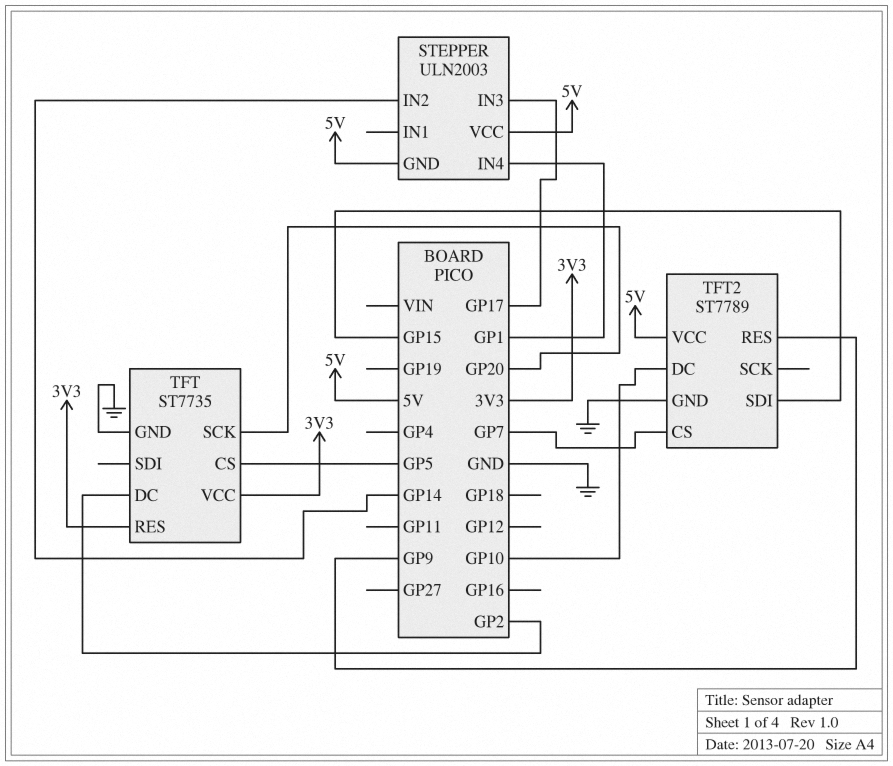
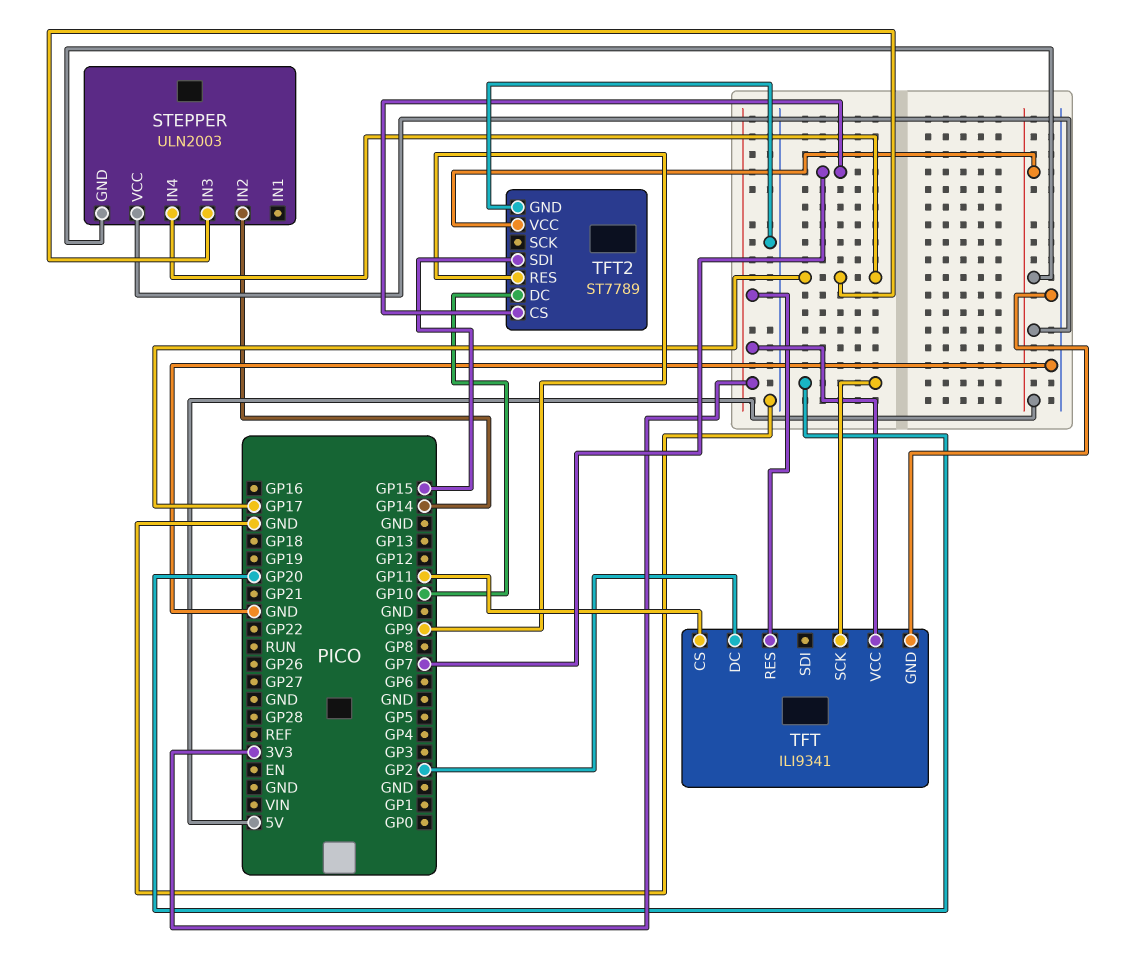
STEPPER pin IN4: GP1 -> GP17
TFT: ST7735 -> ILI9341
TFT pin CS: GP5 -> GP11

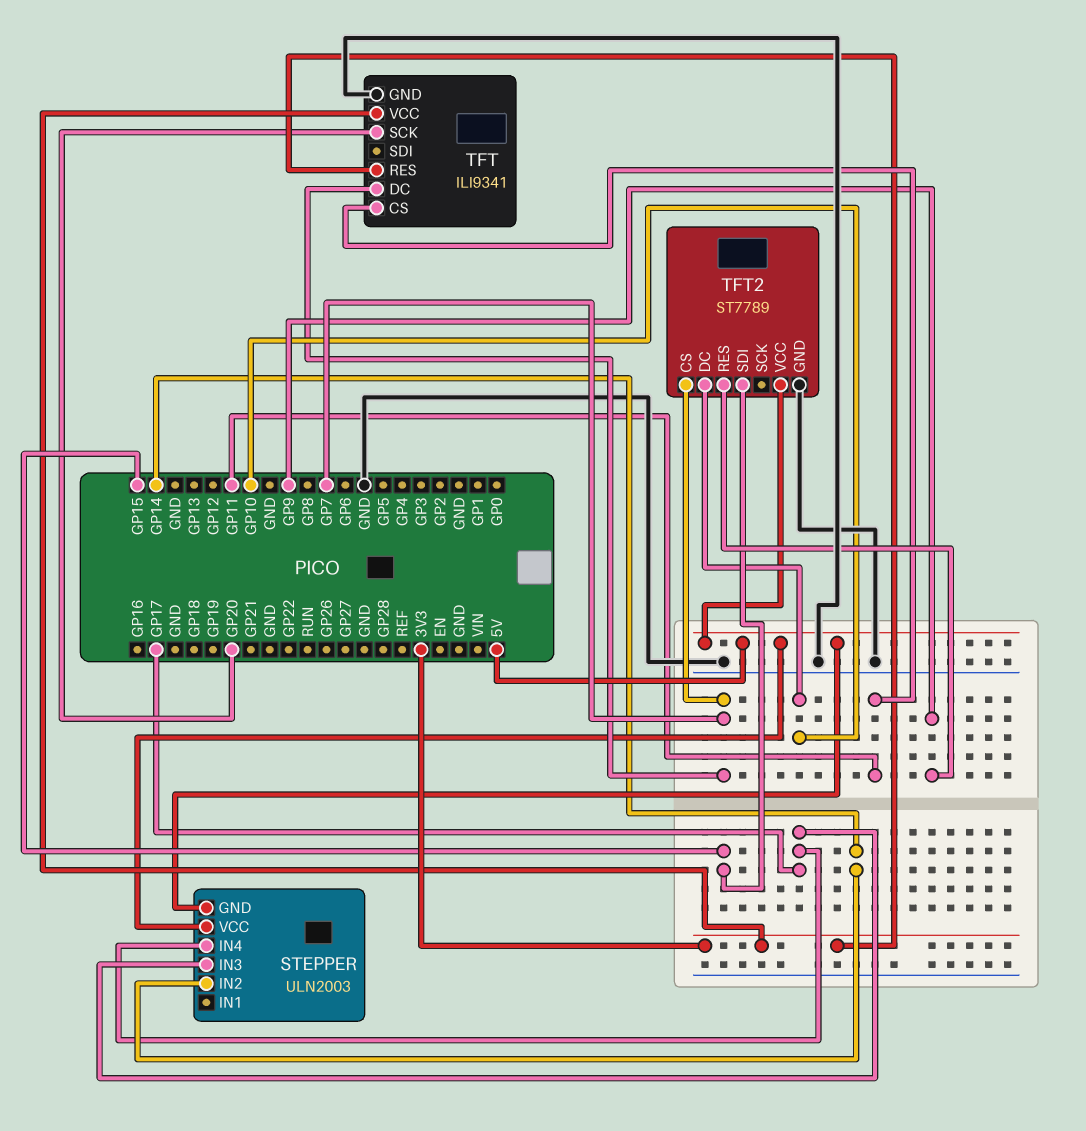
TFT pin DC: GP2 -> GP7

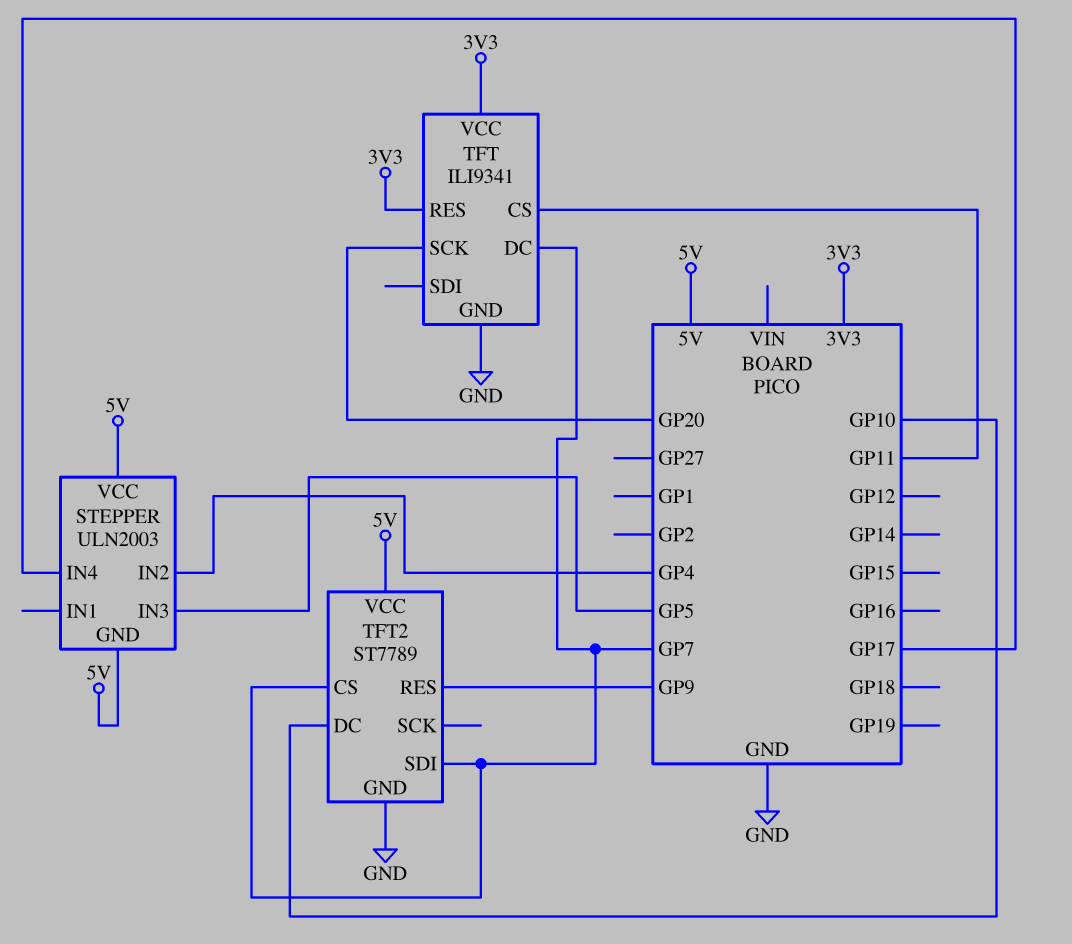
STEPPER pin IN2: GP14 -> GP4
STEPPER pin IN3: GP17 -> GP5
TFT2 pin SDI: GP15 -> GP7

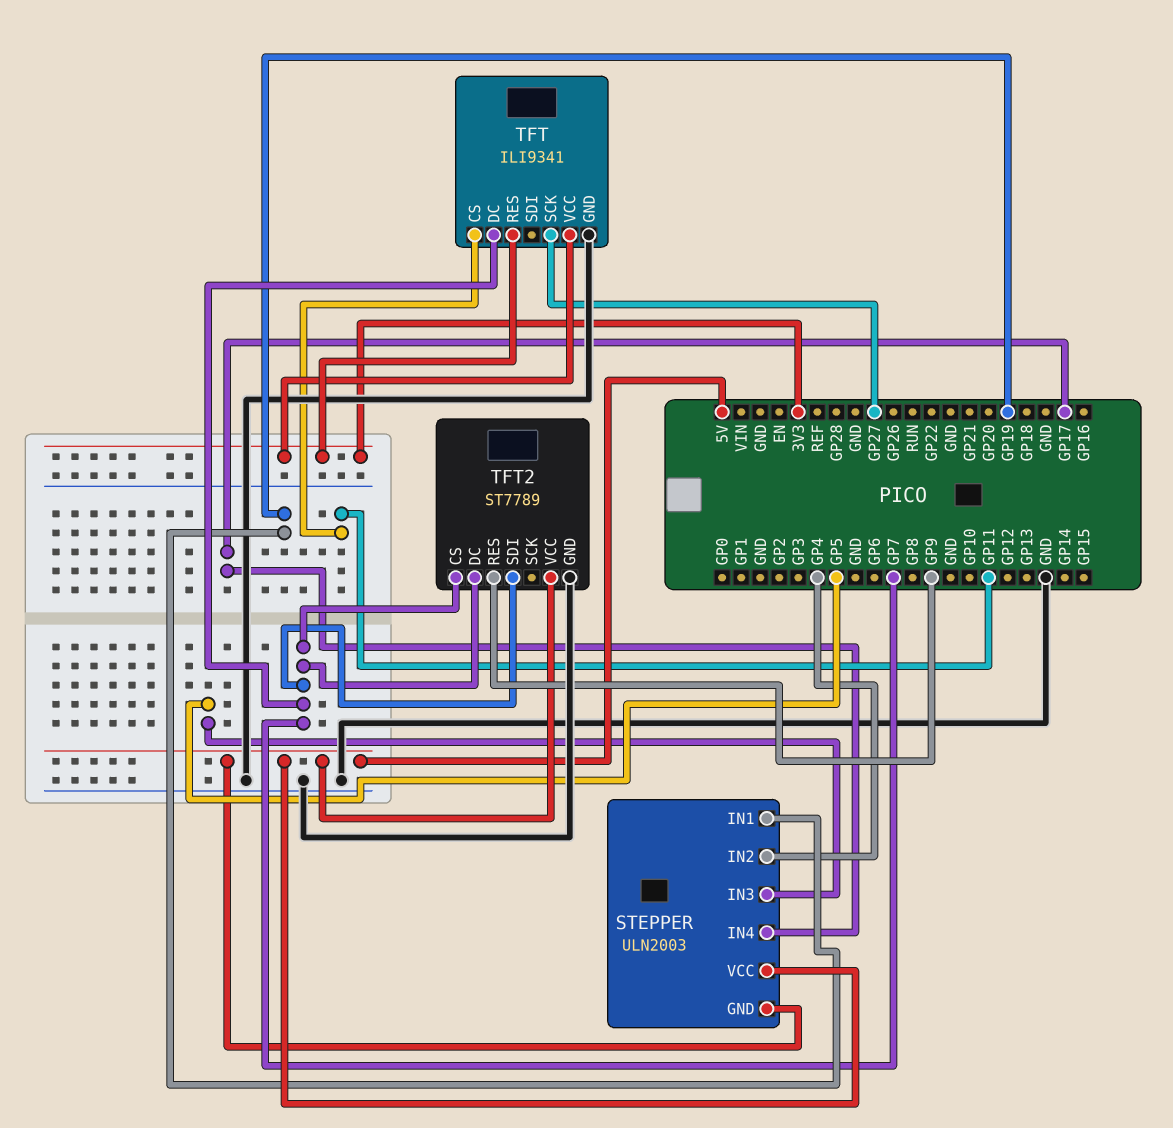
STEPPER pin IN1: none -> GP19
TFT pin SCK: GP20 -> GP27
TFT2 pin DC: GP10 -> GP7

